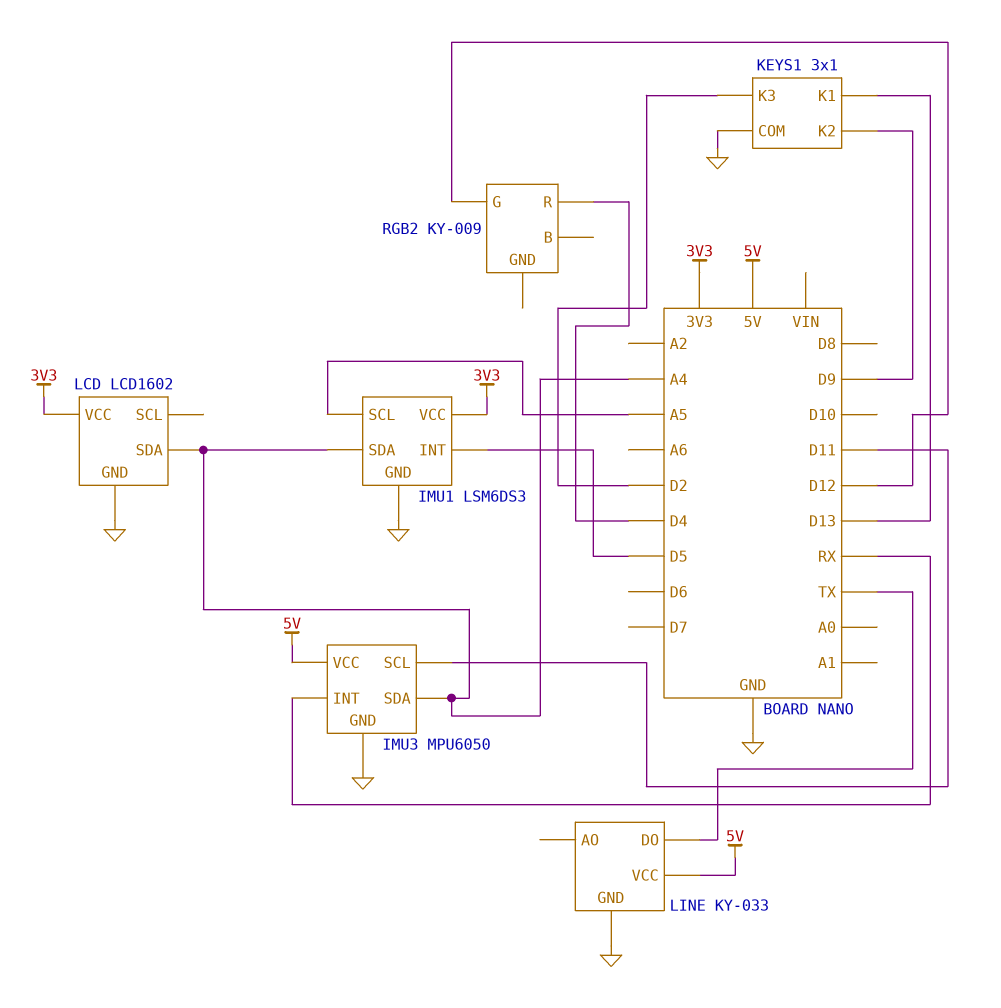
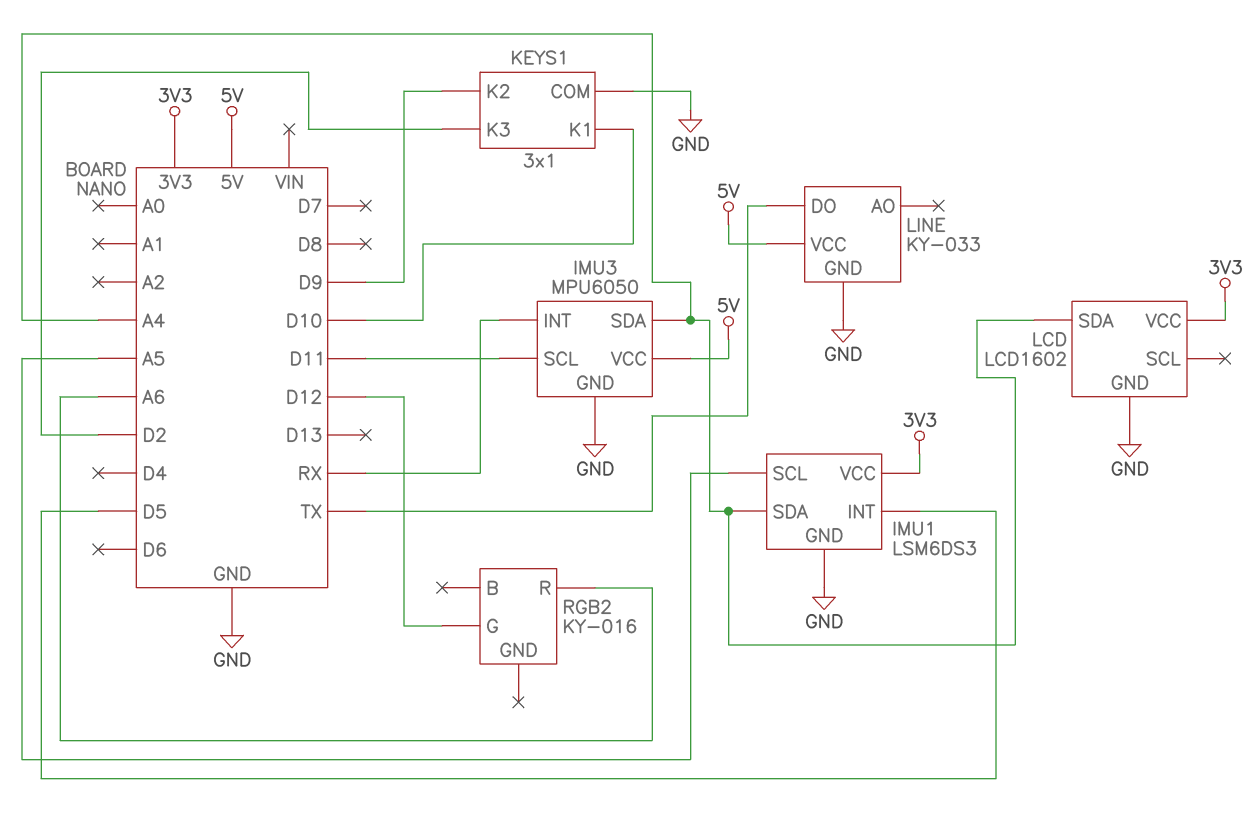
KEYS1 pin K1: D13 -> D10
RGB2: KY-009 -> KY-016
RGB2 pin R: D4 -> A6

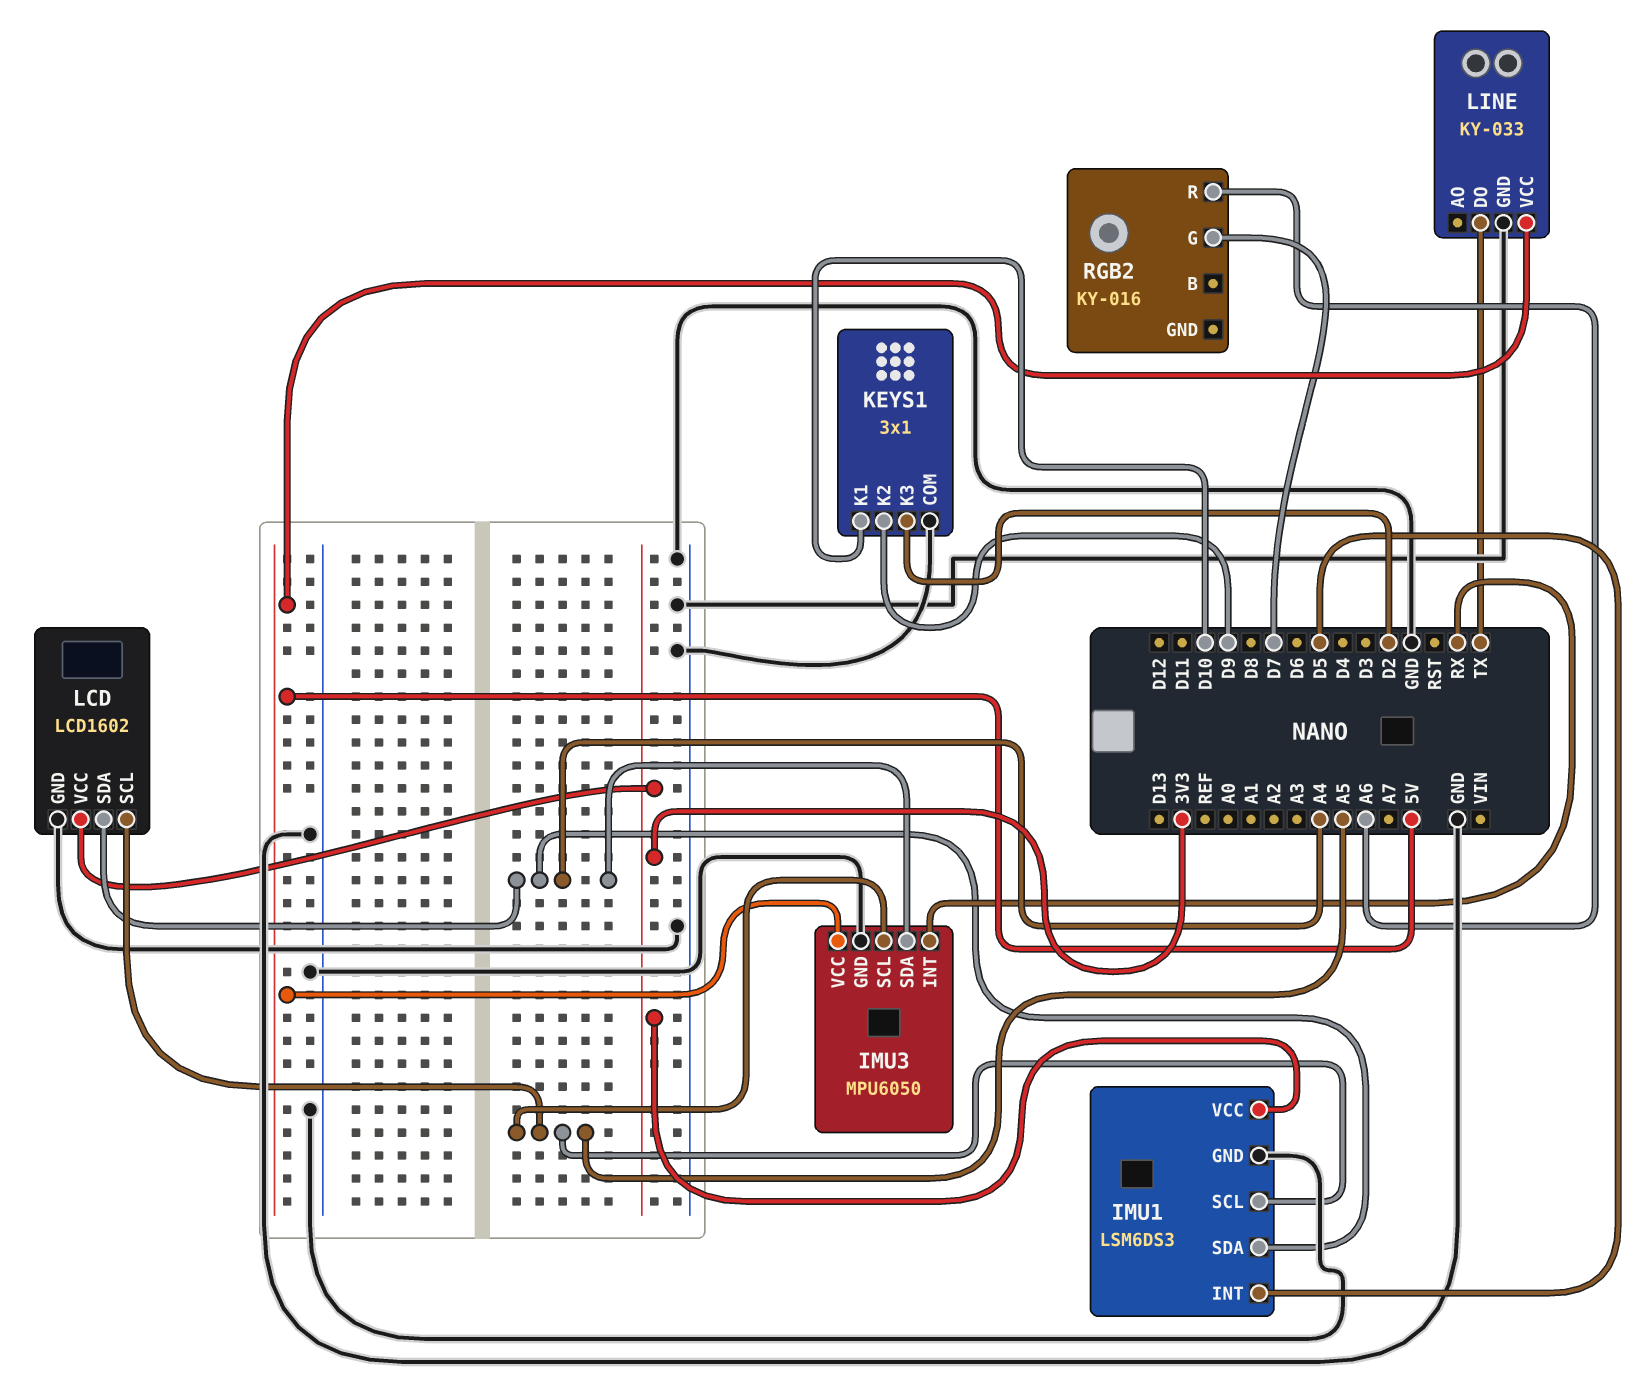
IMU3 pin SCL: D11 -> A5
LCD pin SCL: none -> A5
RGB2 pin G: D12 -> D7

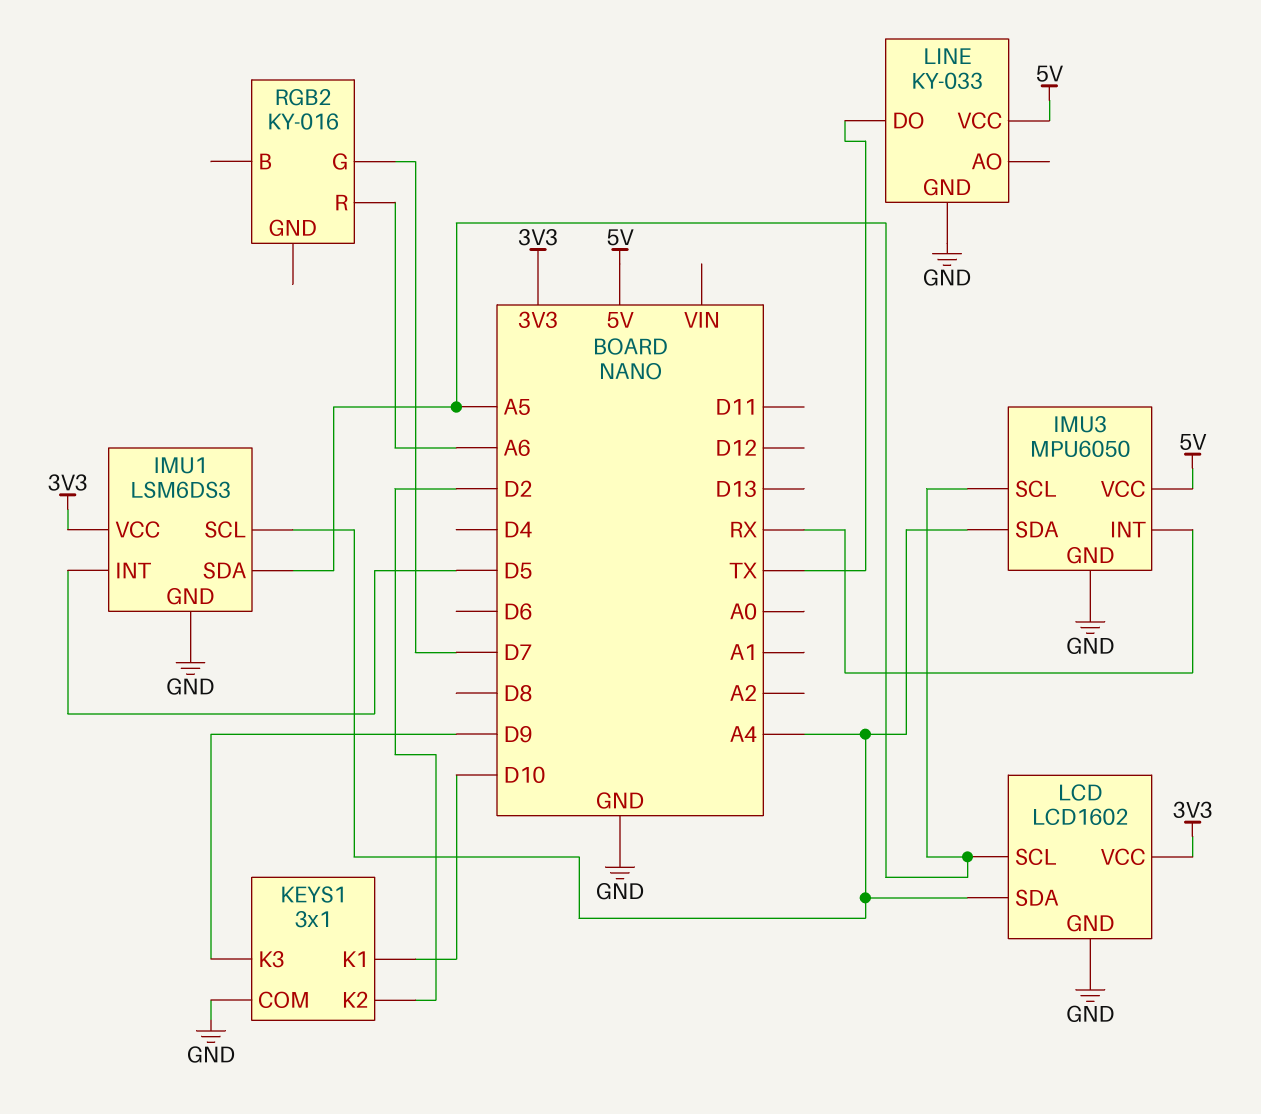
IMU1 pin SCL: A5 -> A4
IMU1 pin SDA: A4 -> A5
KEYS1 pin K2: D9 -> D2
KEYS1 pin K3: D2 -> D9

